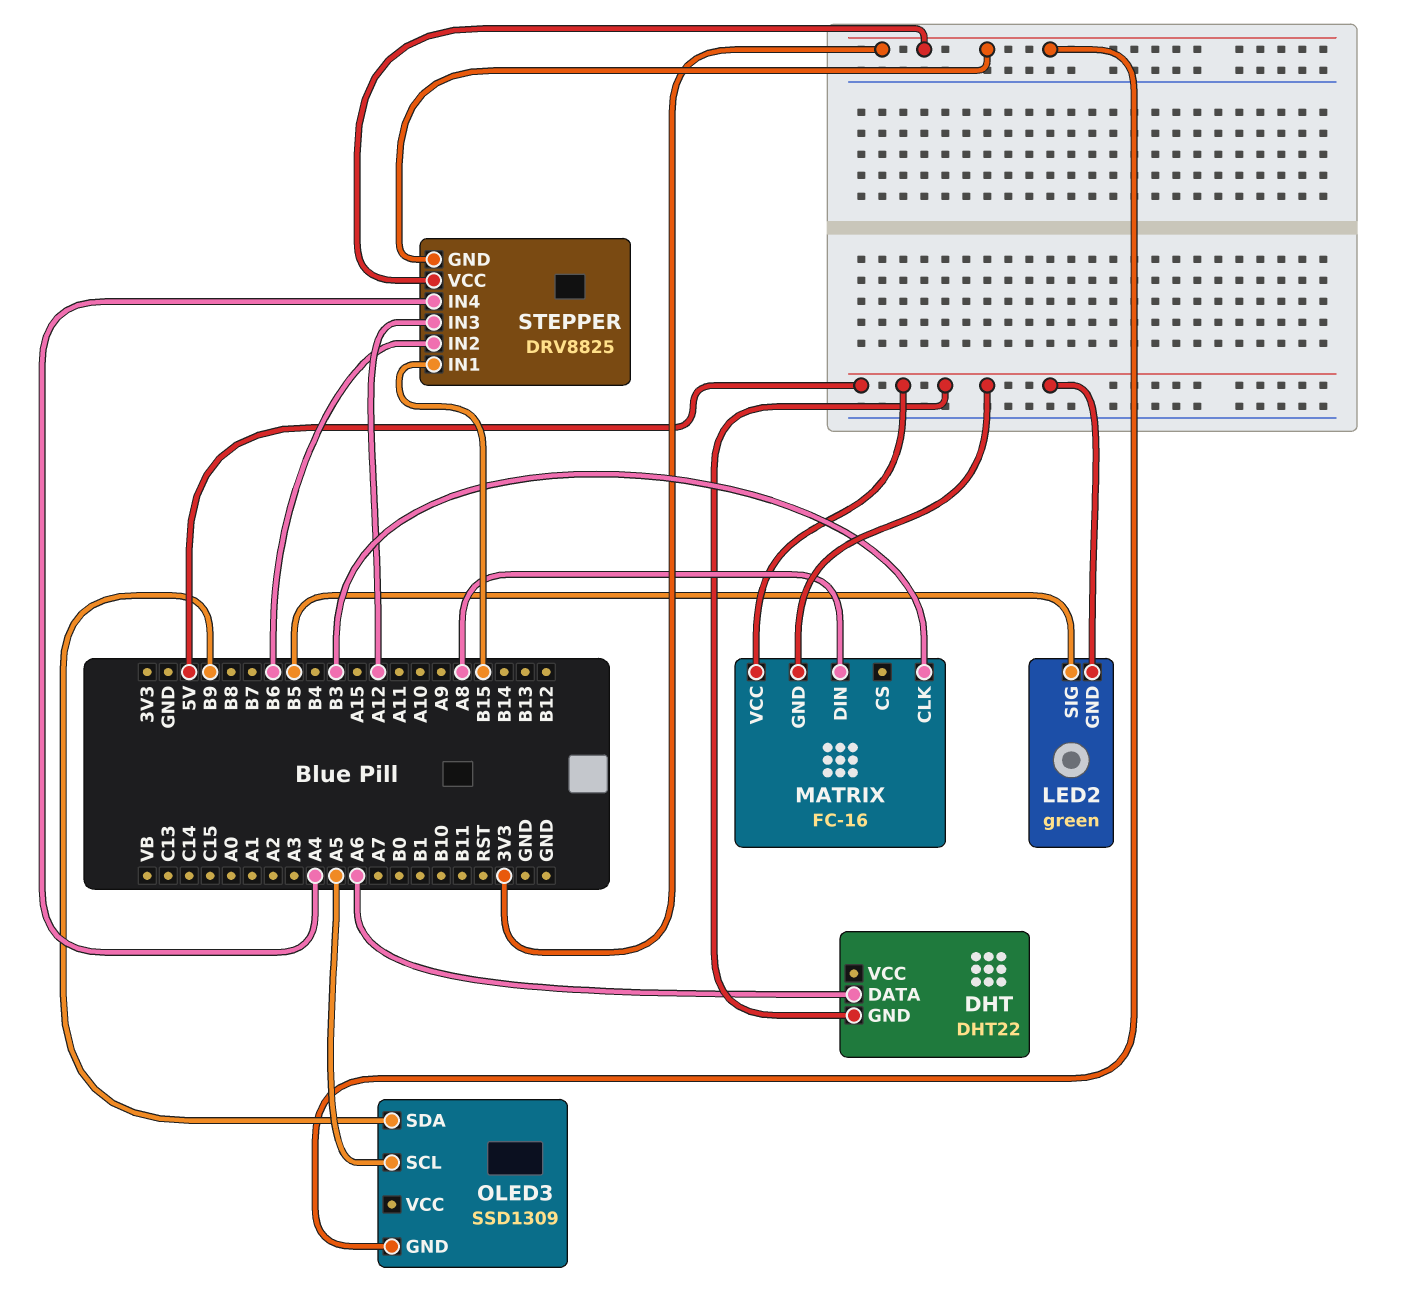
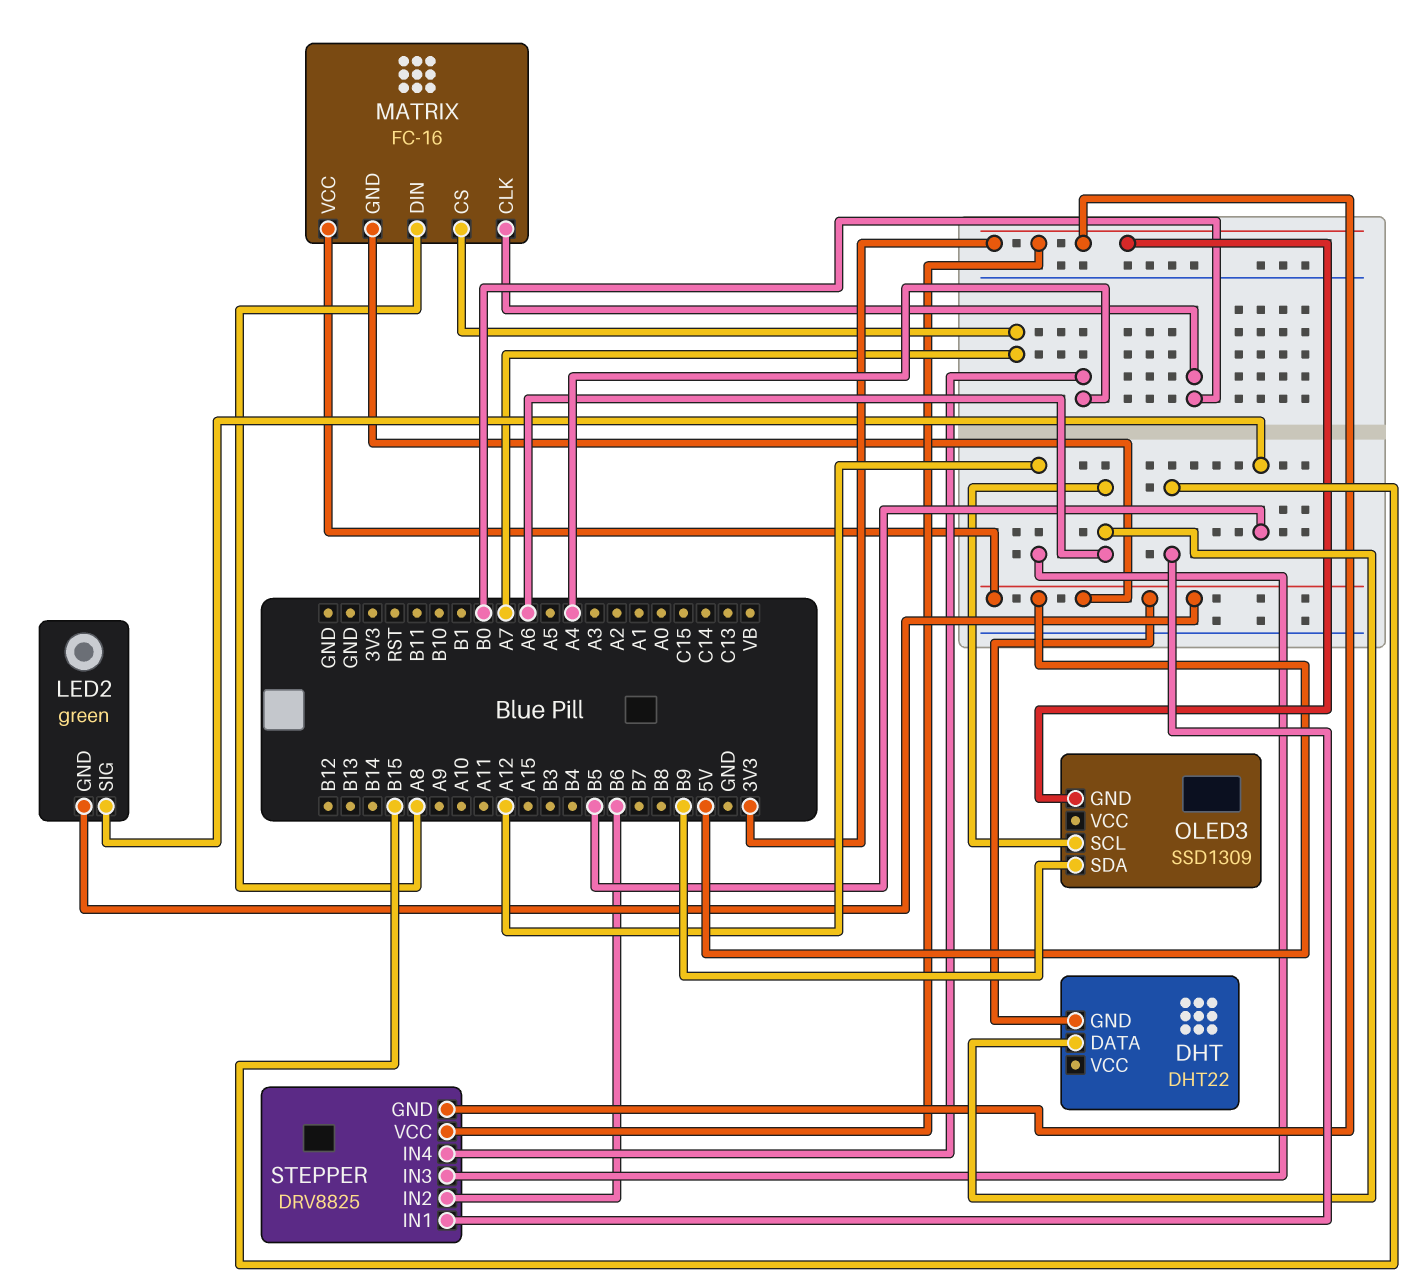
MATRIX pin CLK: B3 -> B0
MATRIX pin CS: none -> A7
OLED3 pin SCL: A5 -> A6

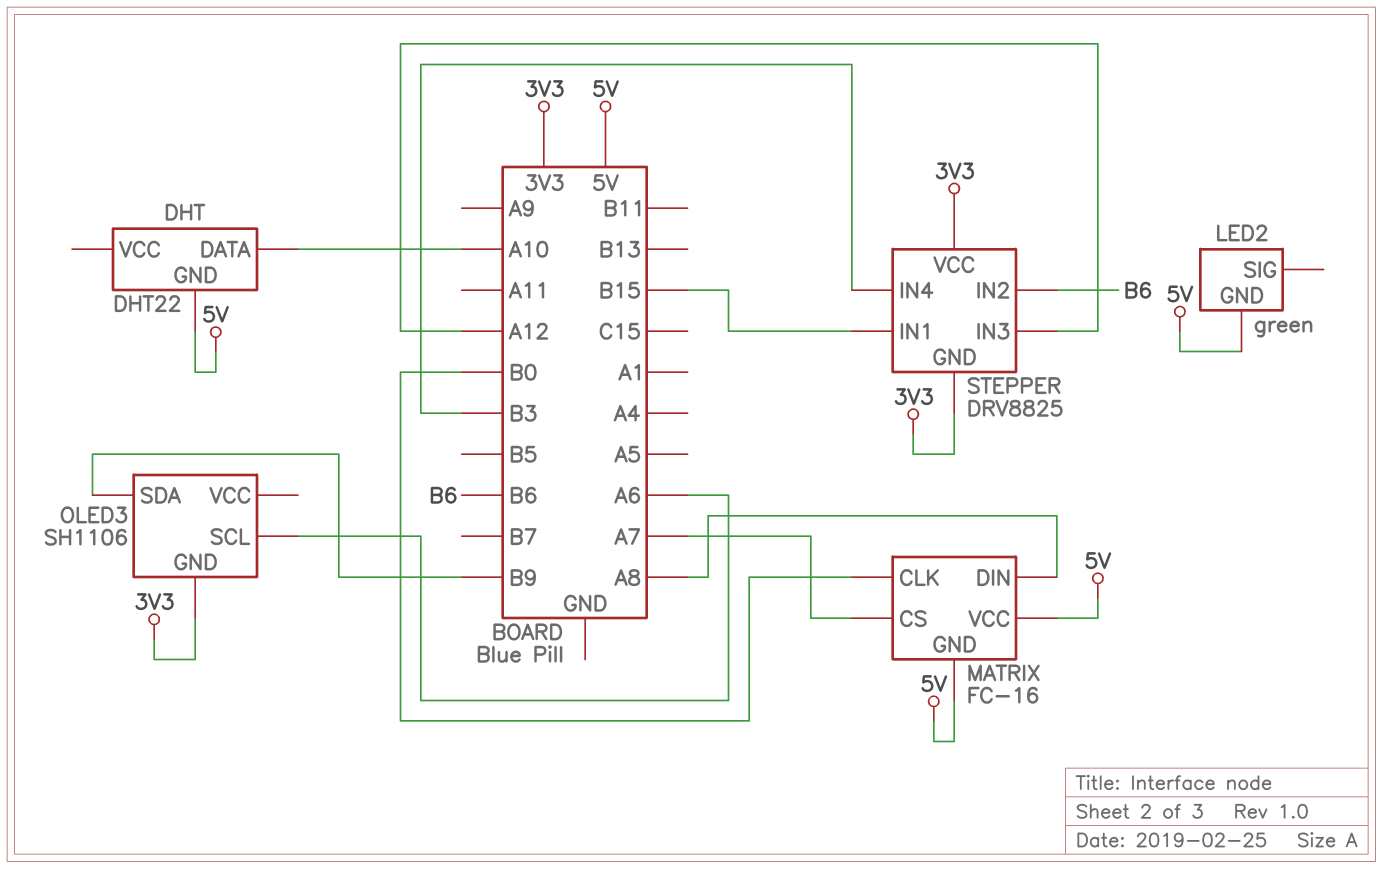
DHT pin DATA: A6 -> A10
LED2 pin SIG: B5 -> none
OLED3: SSD1309 -> SH1106
STEPPER pin IN4: A4 -> B3

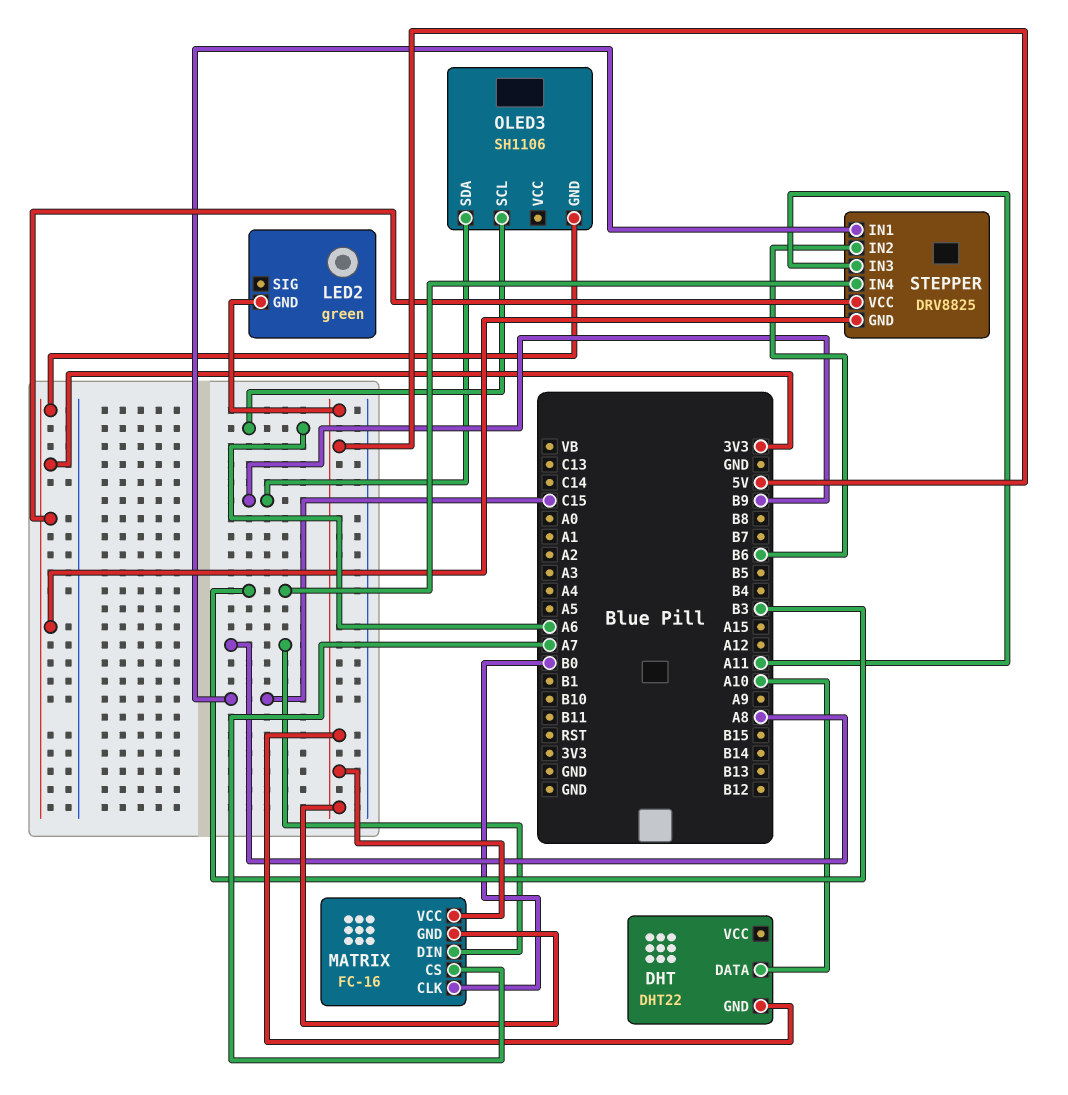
STEPPER pin IN1: B15 -> C15
STEPPER pin IN3: A12 -> A11

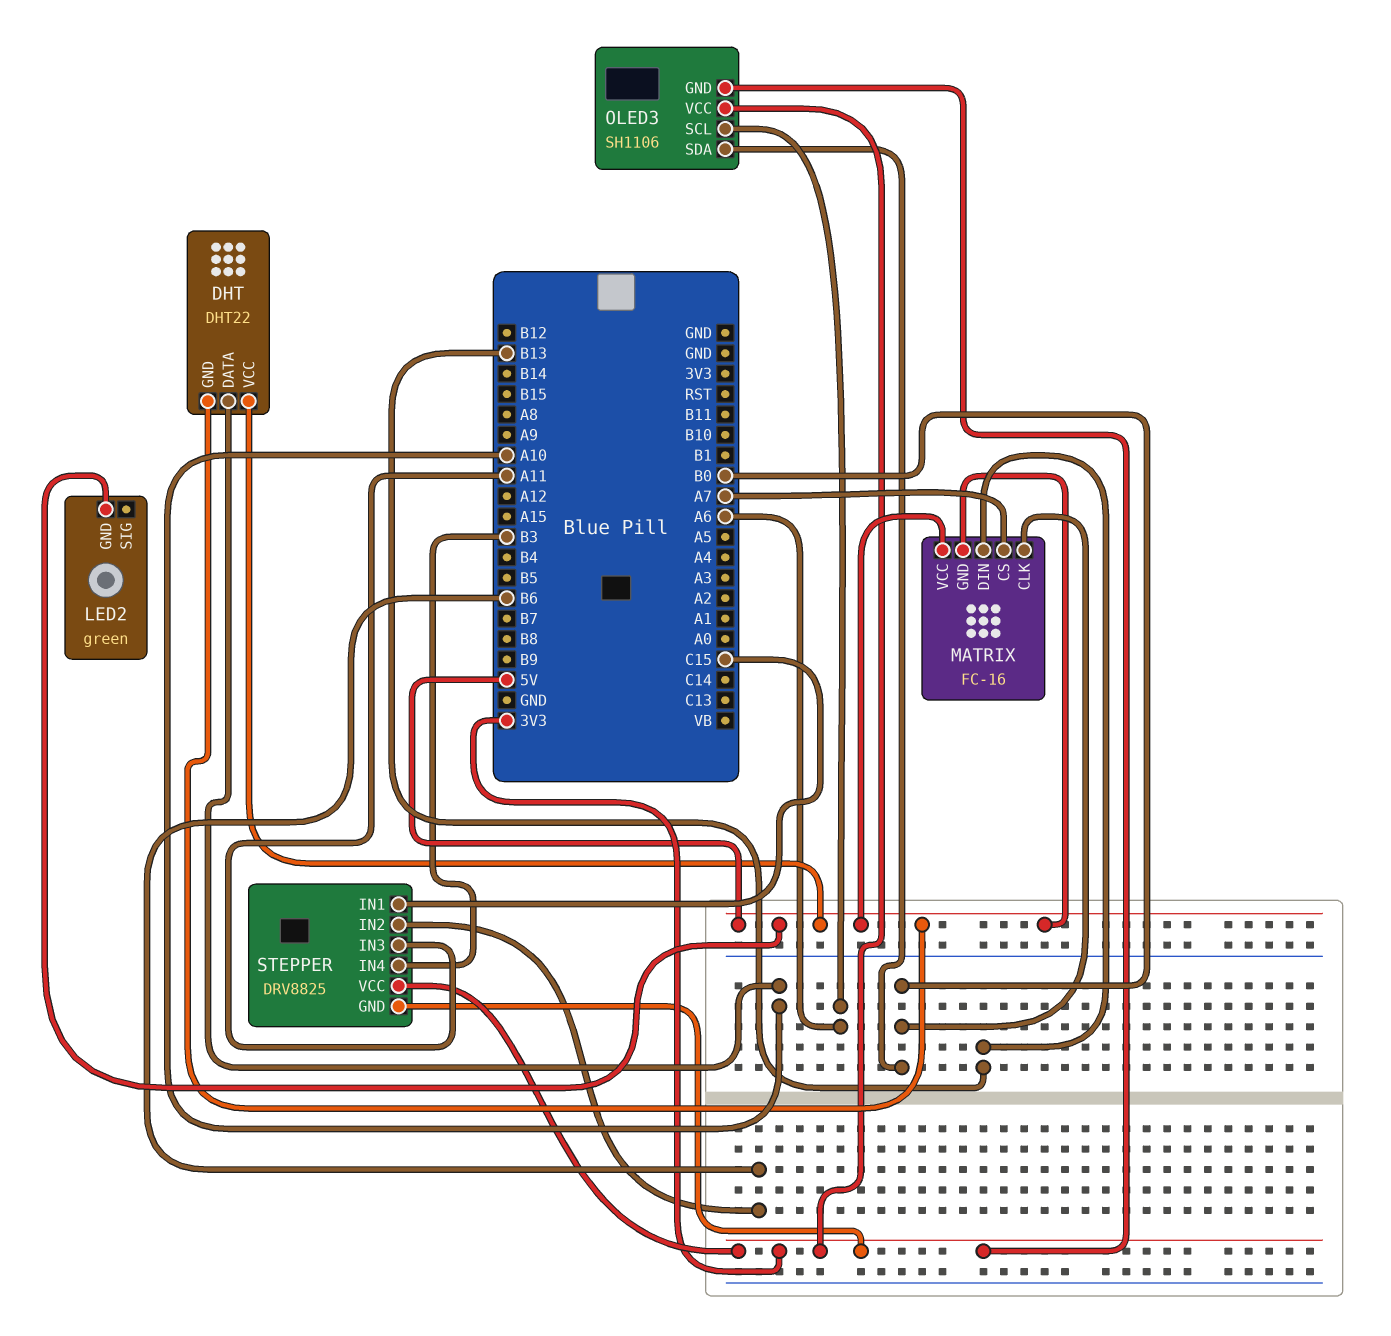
DHT pin VCC: none -> 5V
MATRIX pin DIN: A8 -> B13
OLED3 pin SDA: B9 -> B0
OLED3 pin VCC: none -> 3V3

